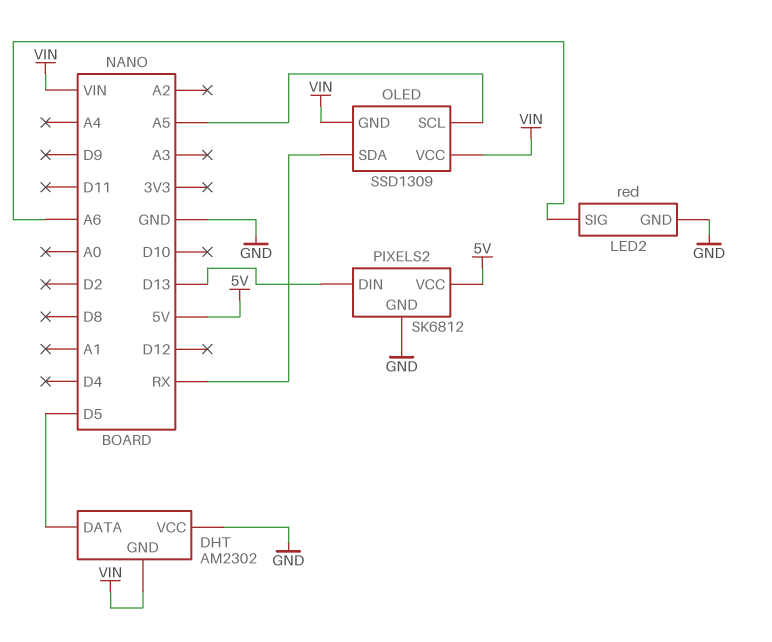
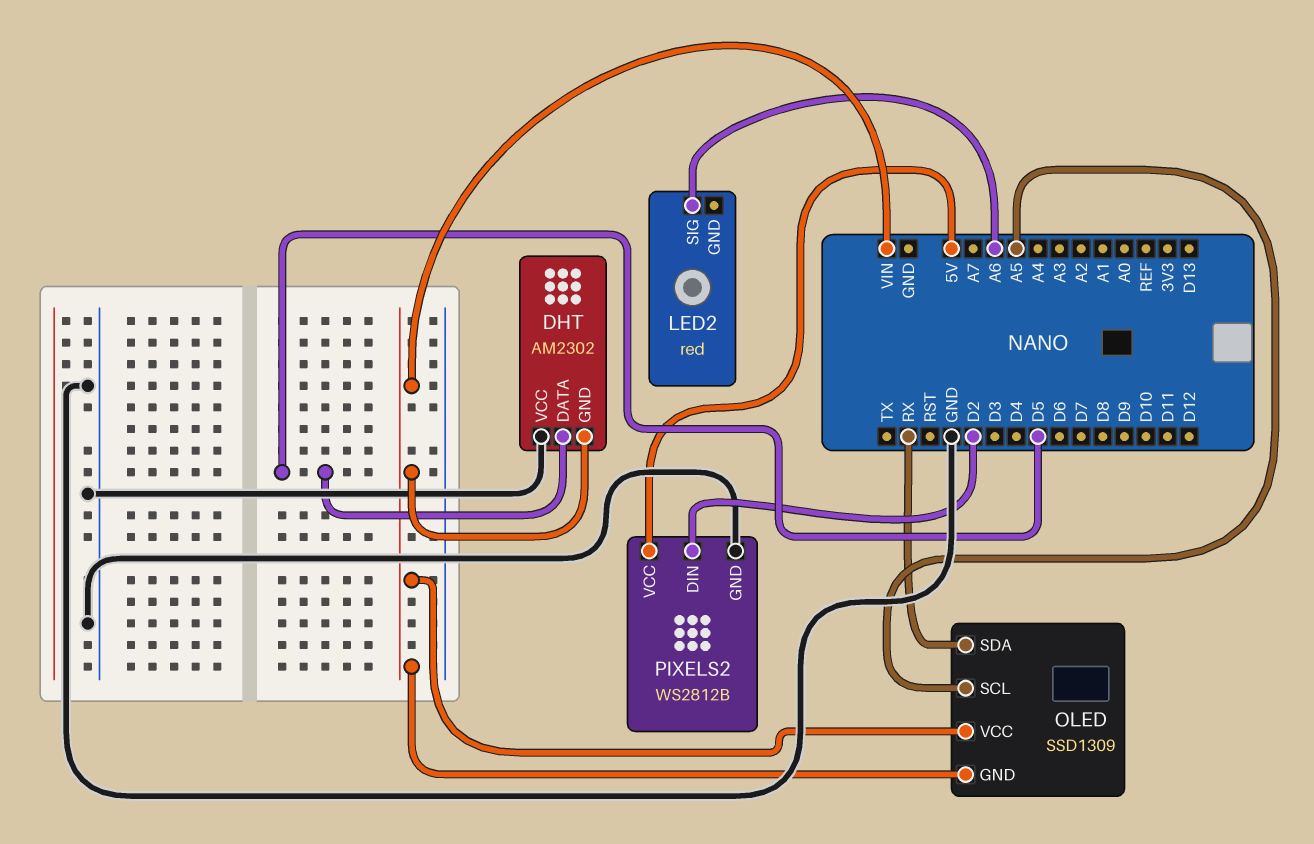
LED2 pin GND: GND -> none
PIXELS2: SK6812 -> WS2812B
PIXELS2 pin DIN: D13 -> D2

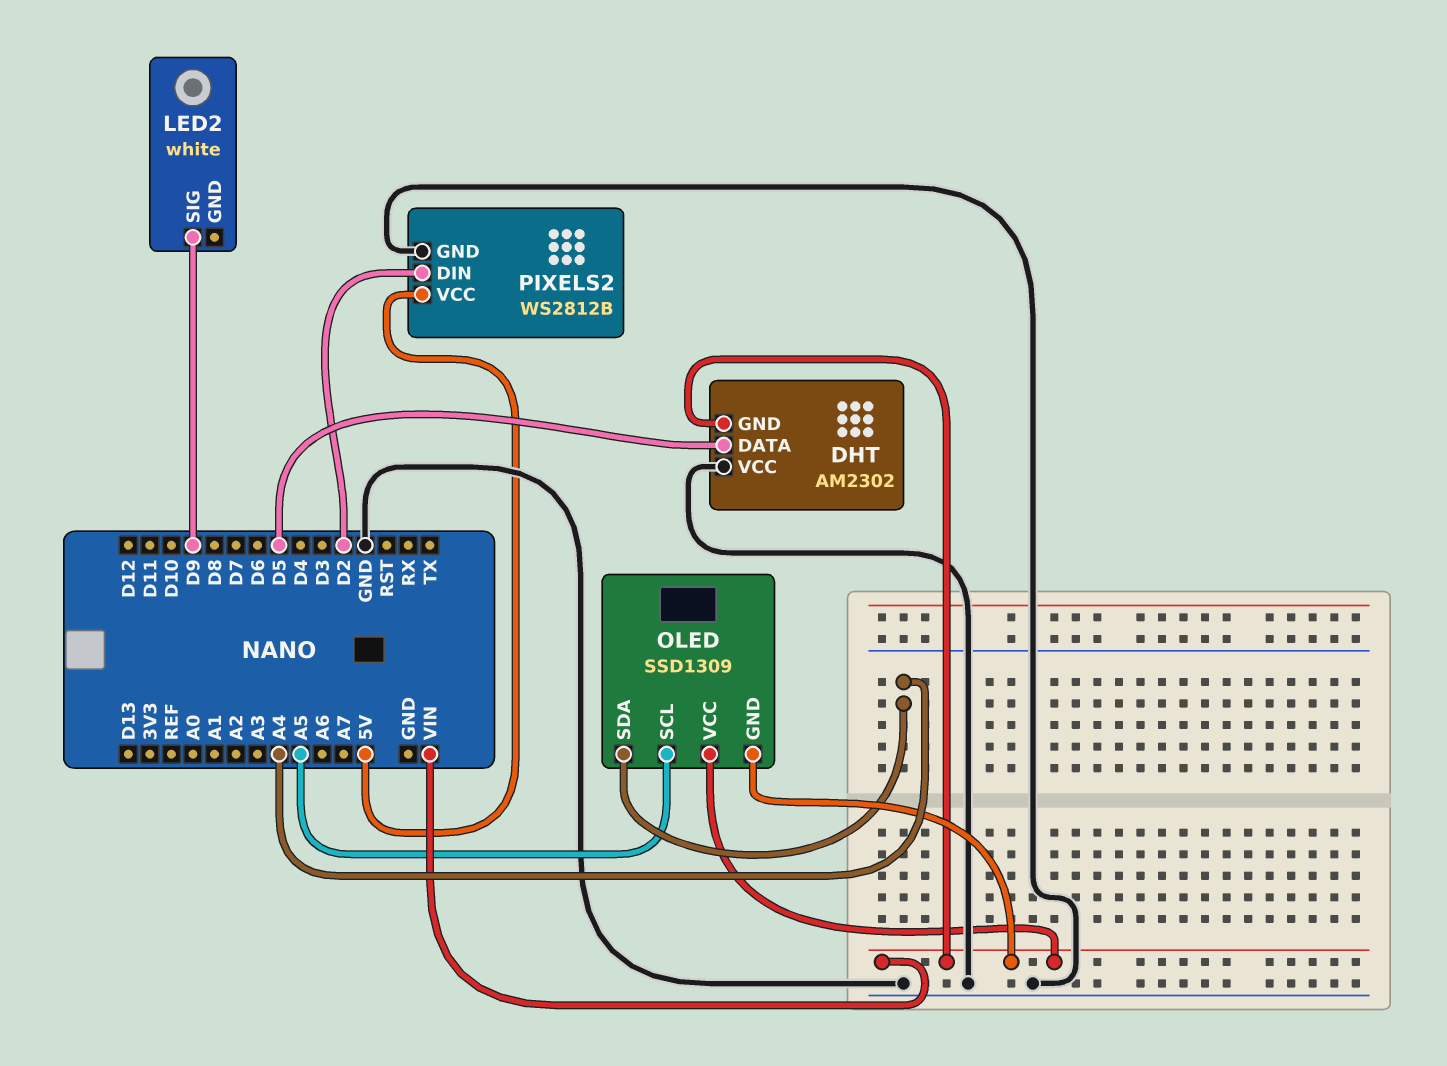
LED2: red -> white
LED2 pin SIG: A6 -> D9
OLED pin SDA: RX -> A4

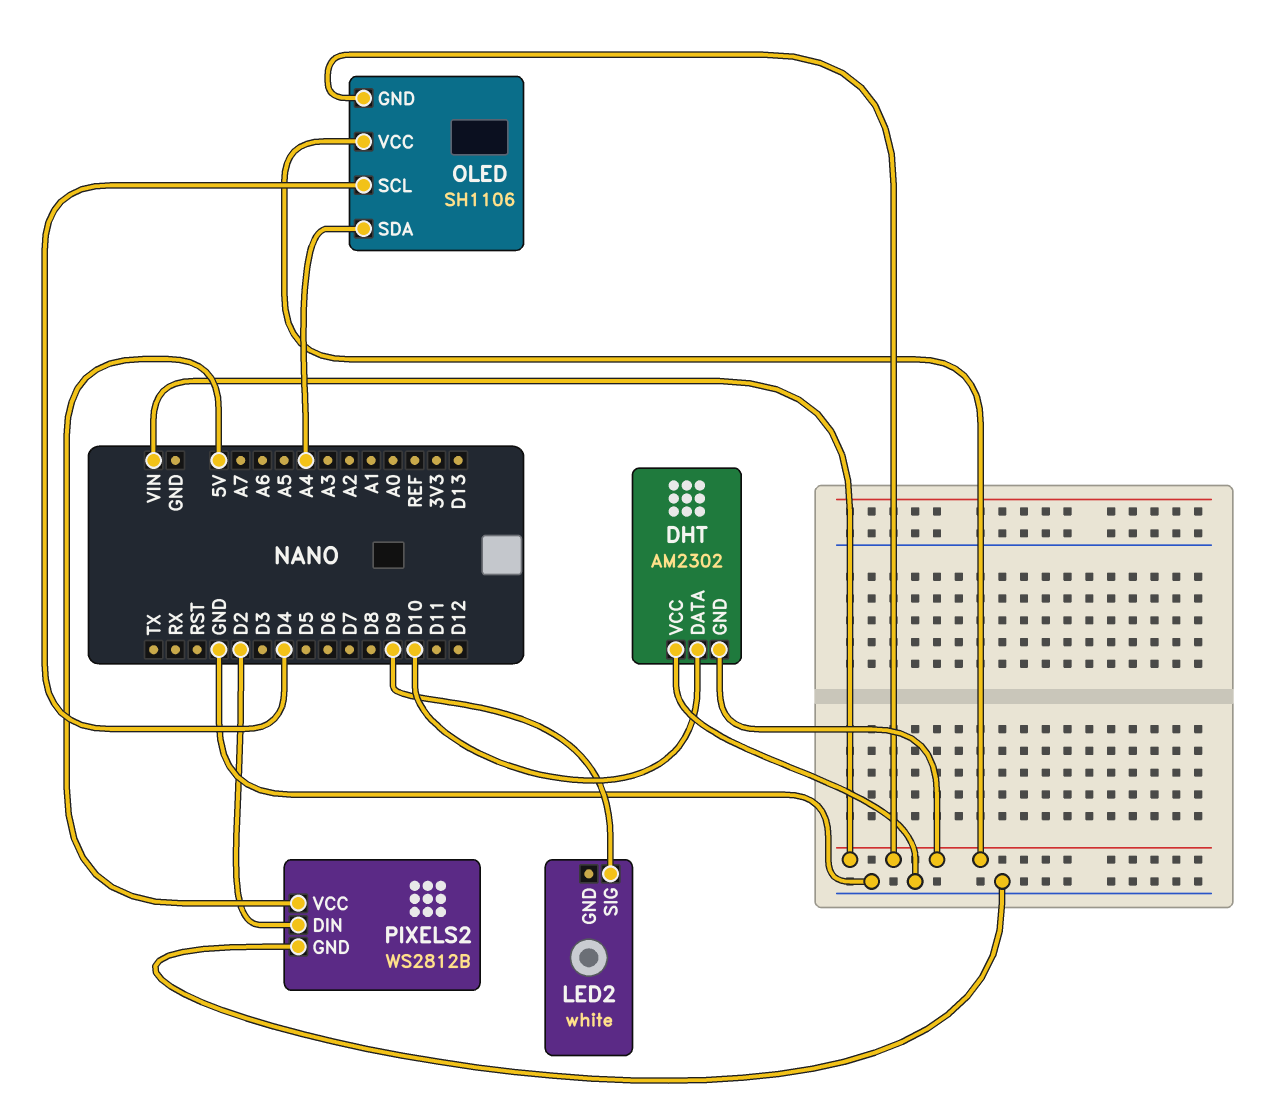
DHT pin DATA: D5 -> D10
OLED: SSD1309 -> SH1106
OLED pin SCL: A5 -> D4

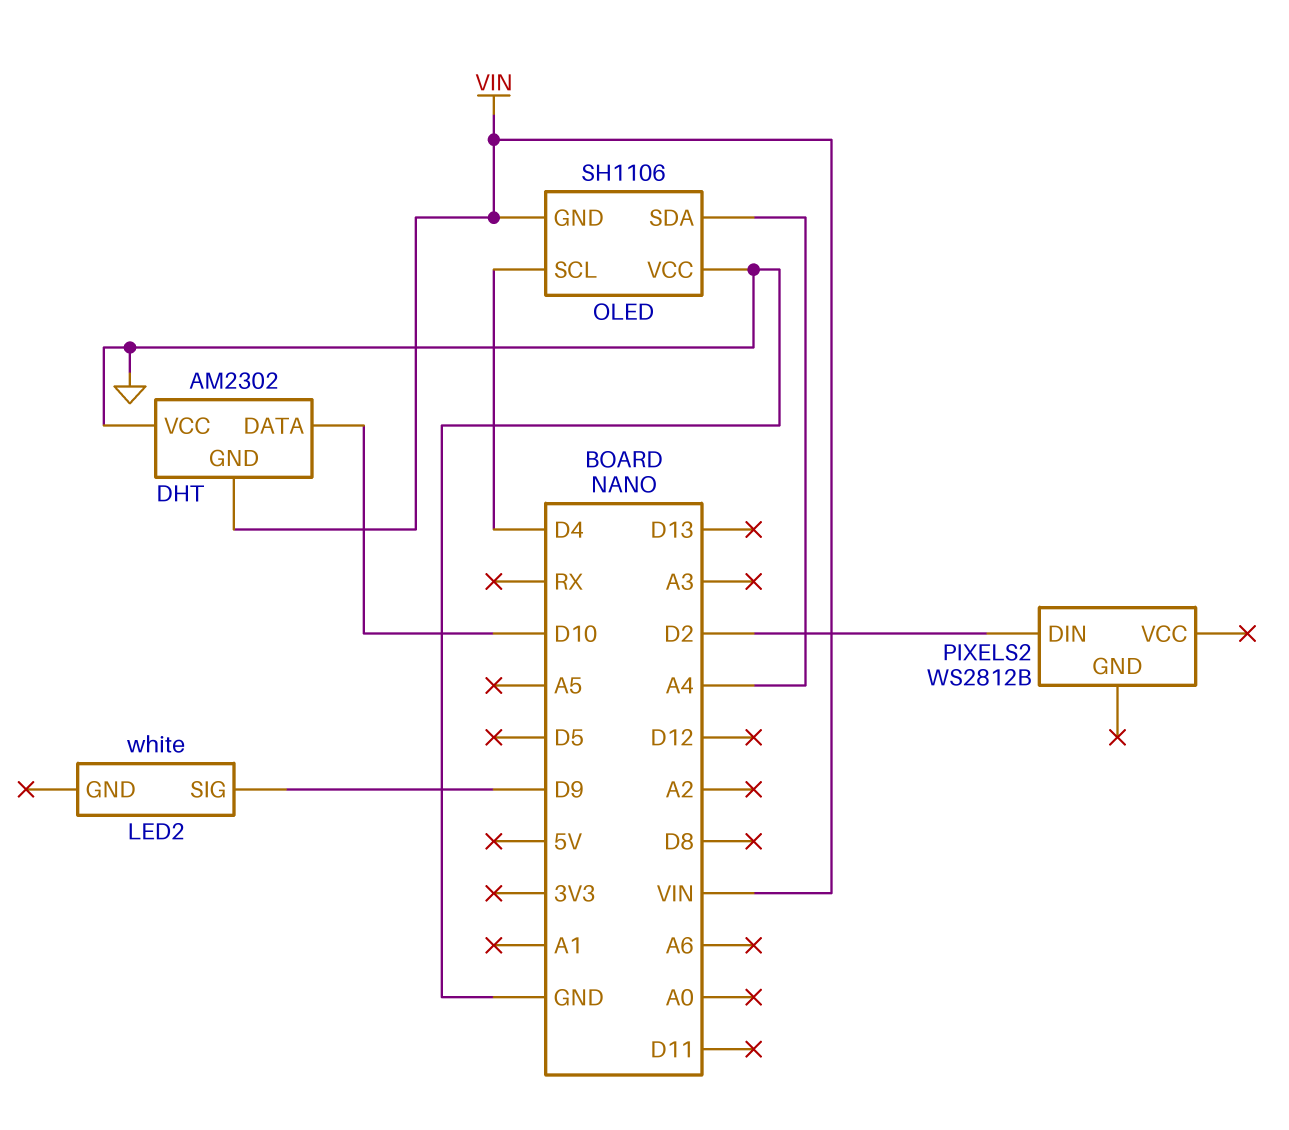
OLED pin VCC: VIN -> GND
PIXELS2 pin GND: GND -> none
PIXELS2 pin VCC: 5V -> none

